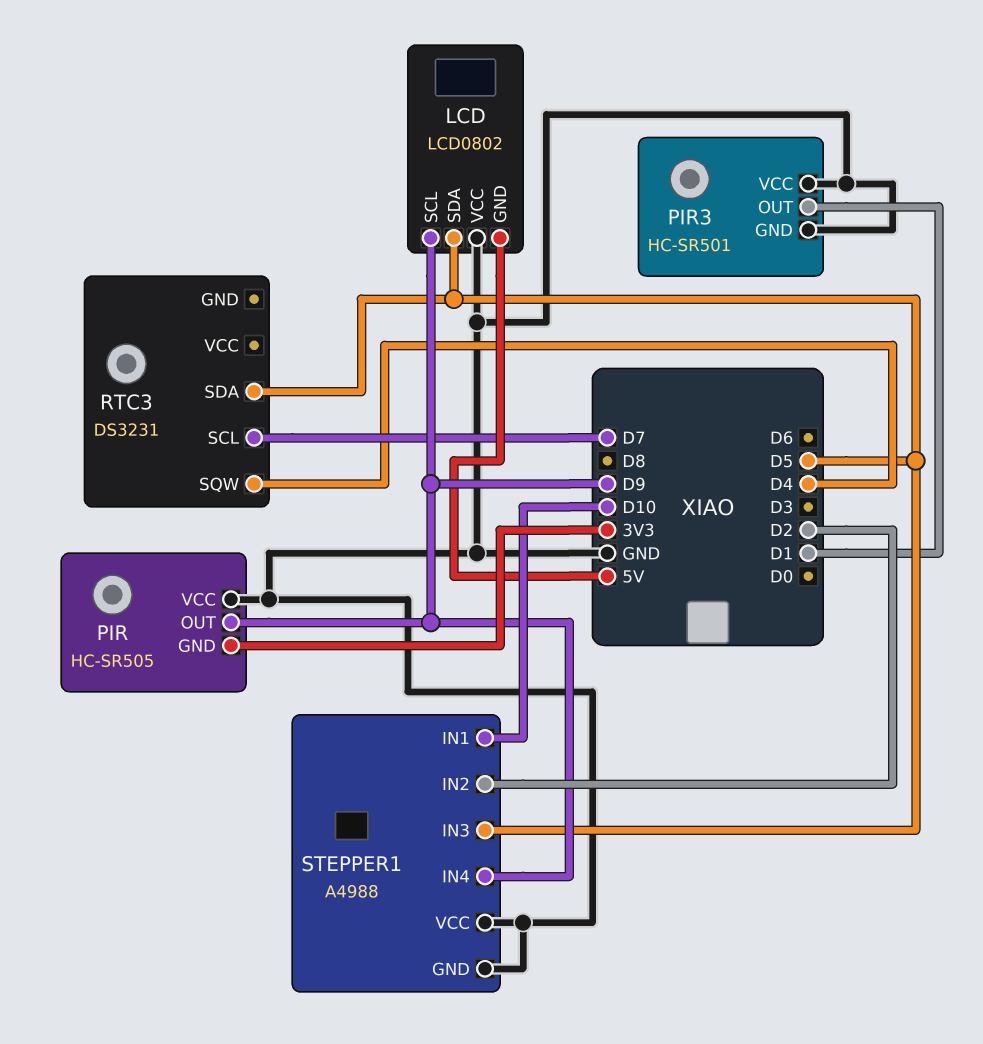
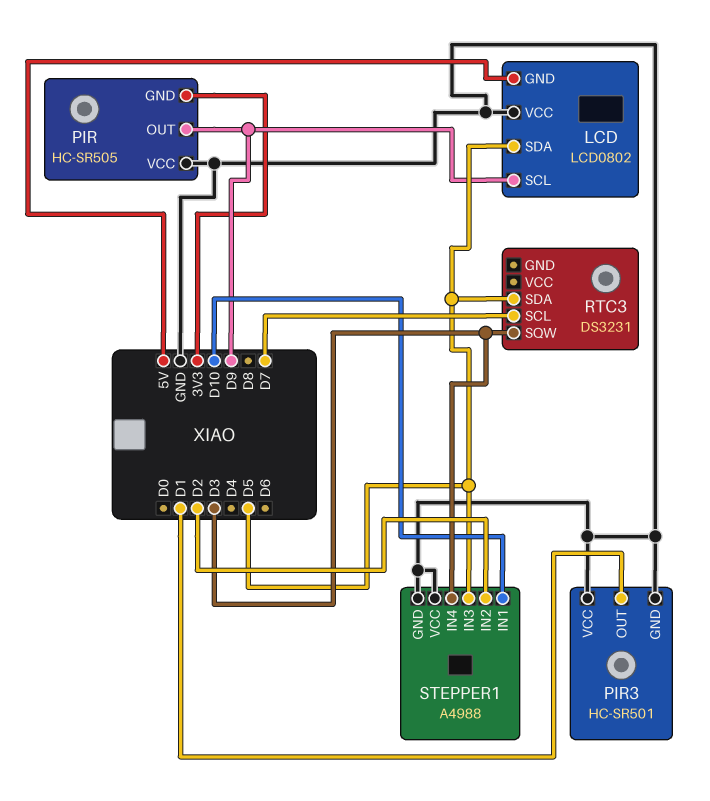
RTC3 pin SQW: D4 -> D3
STEPPER1 pin IN4: D9 -> D3

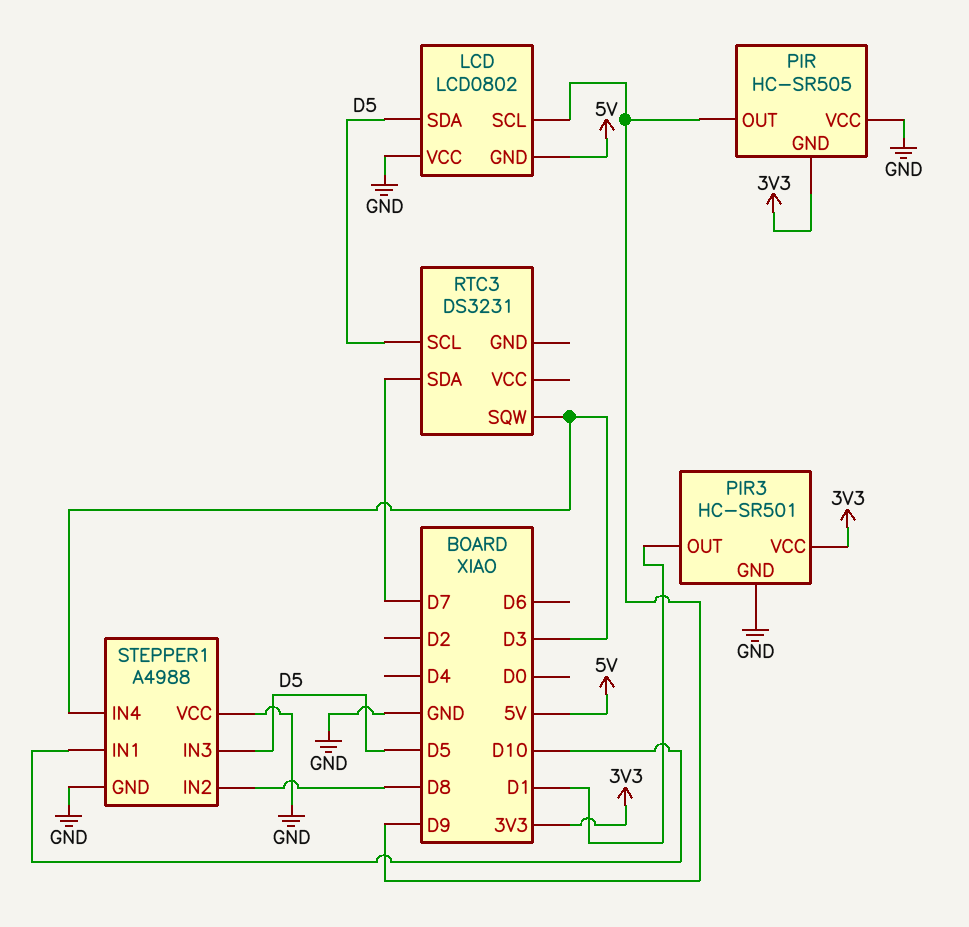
PIR3 pin VCC: GND -> 3V3
RTC3 pin SCL: D7 -> D5
RTC3 pin SDA: D5 -> D7
STEPPER1 pin IN2: D2 -> D8

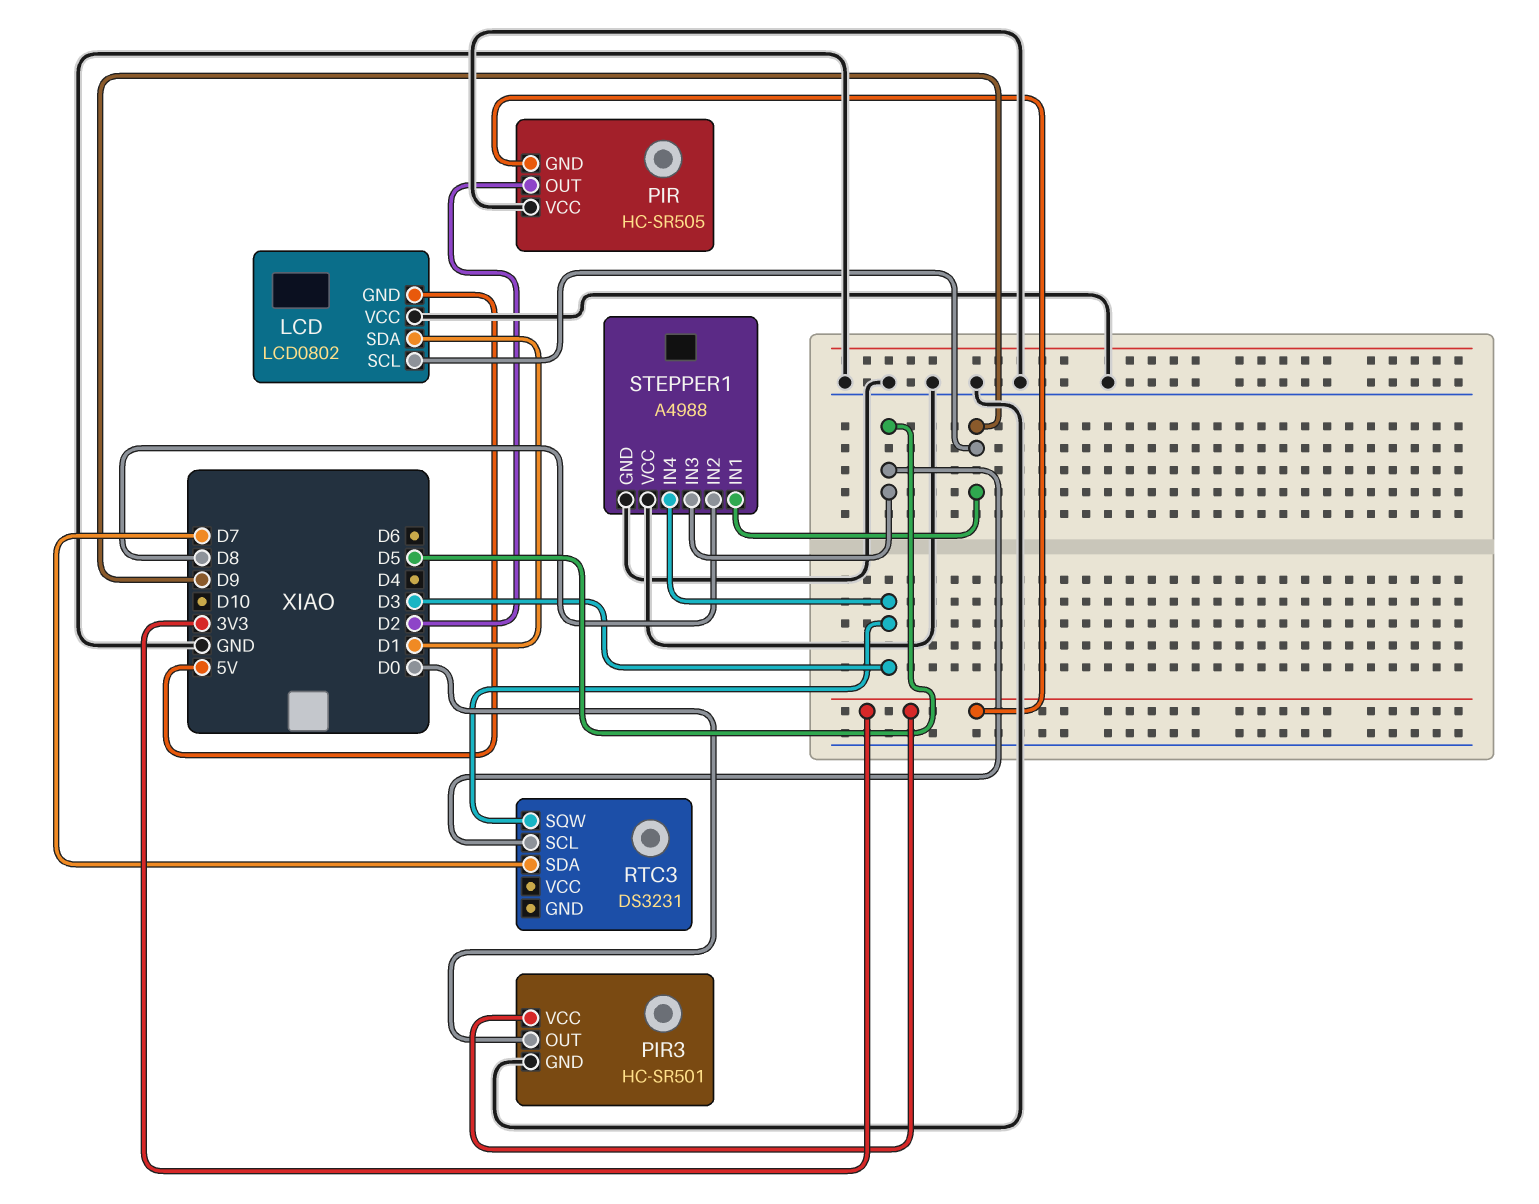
LCD pin SDA: D5 -> D1
PIR pin OUT: D9 -> D2
PIR3 pin OUT: D1 -> D0
STEPPER1 pin IN1: D10 -> D9

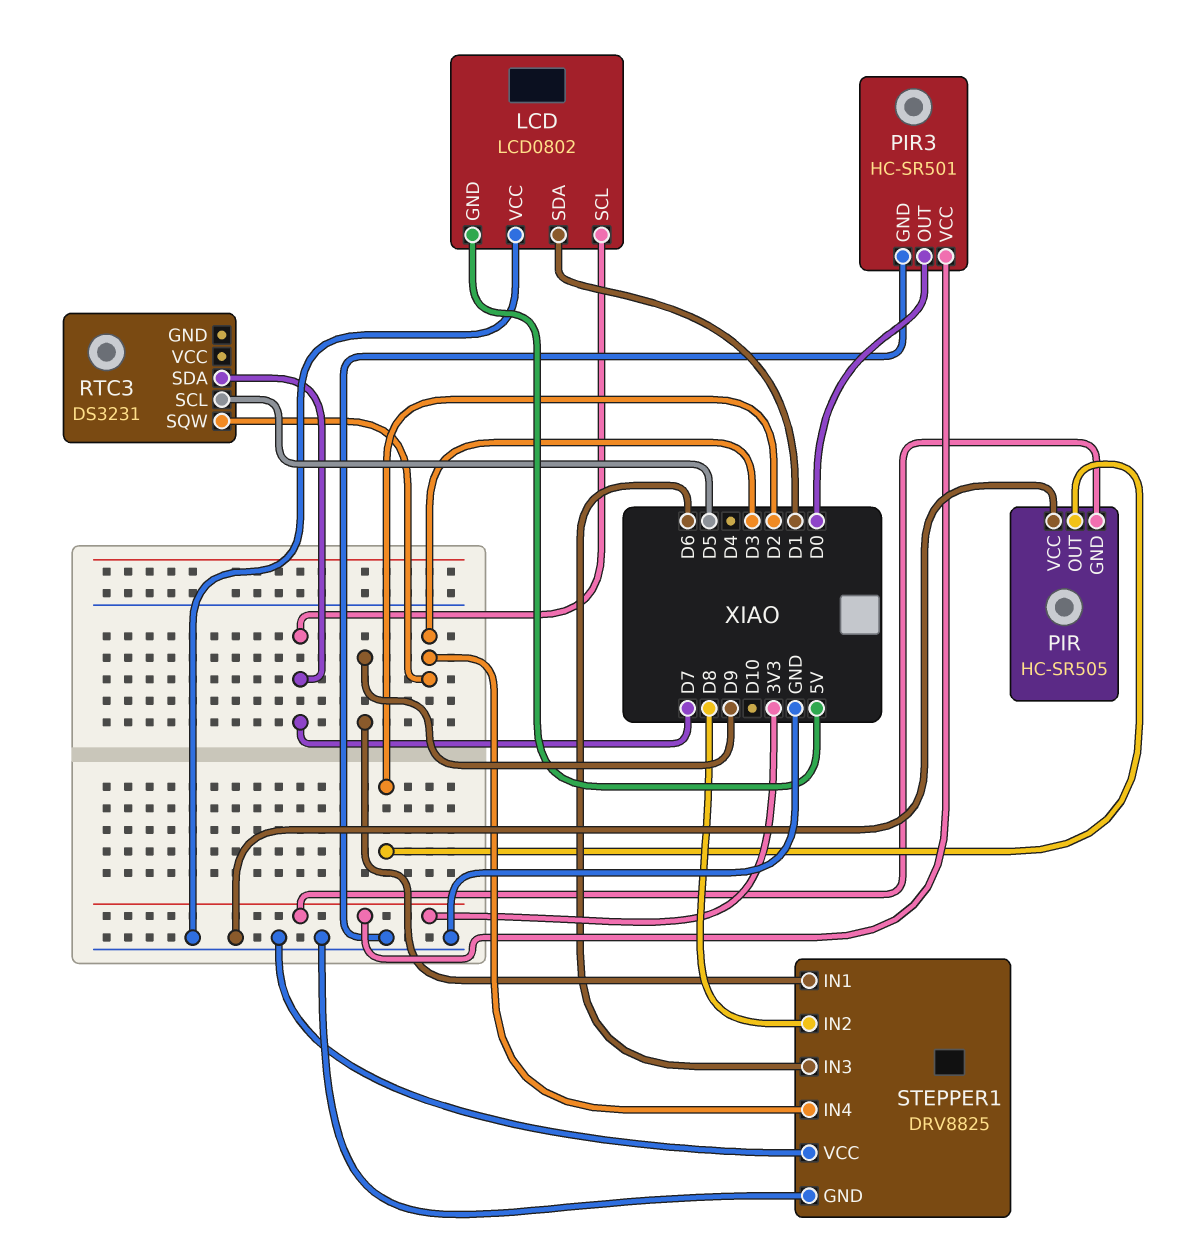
LCD pin SCL: D9 -> D7
STEPPER1: A4988 -> DRV8825
STEPPER1 pin IN3: D5 -> D6

